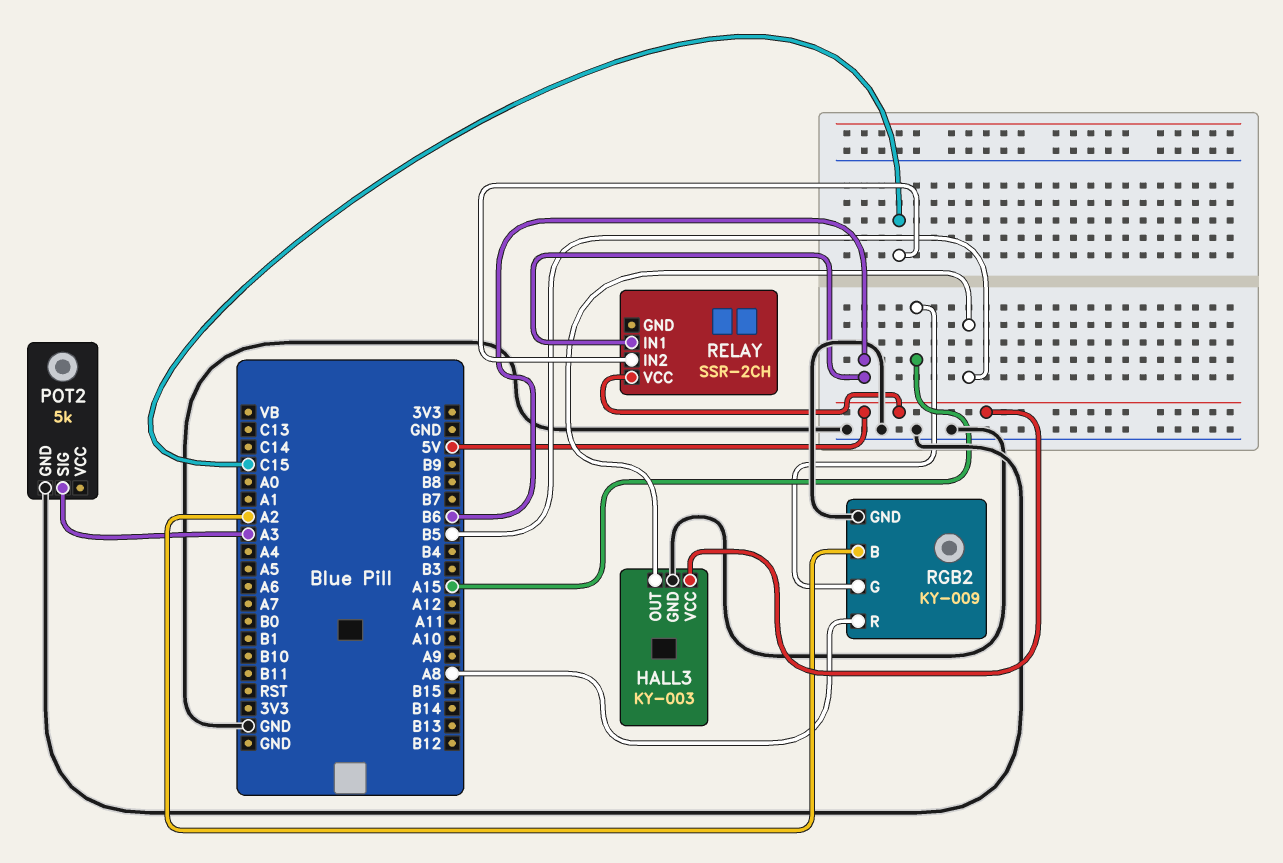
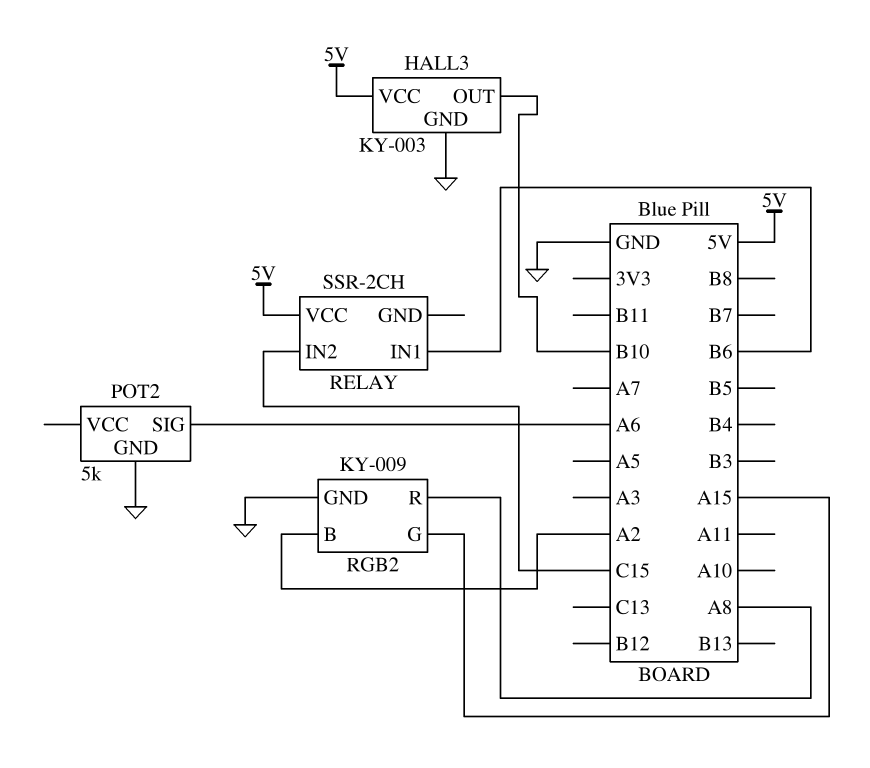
HALL3 pin OUT: B5 -> B10
POT2 pin SIG: A3 -> A6

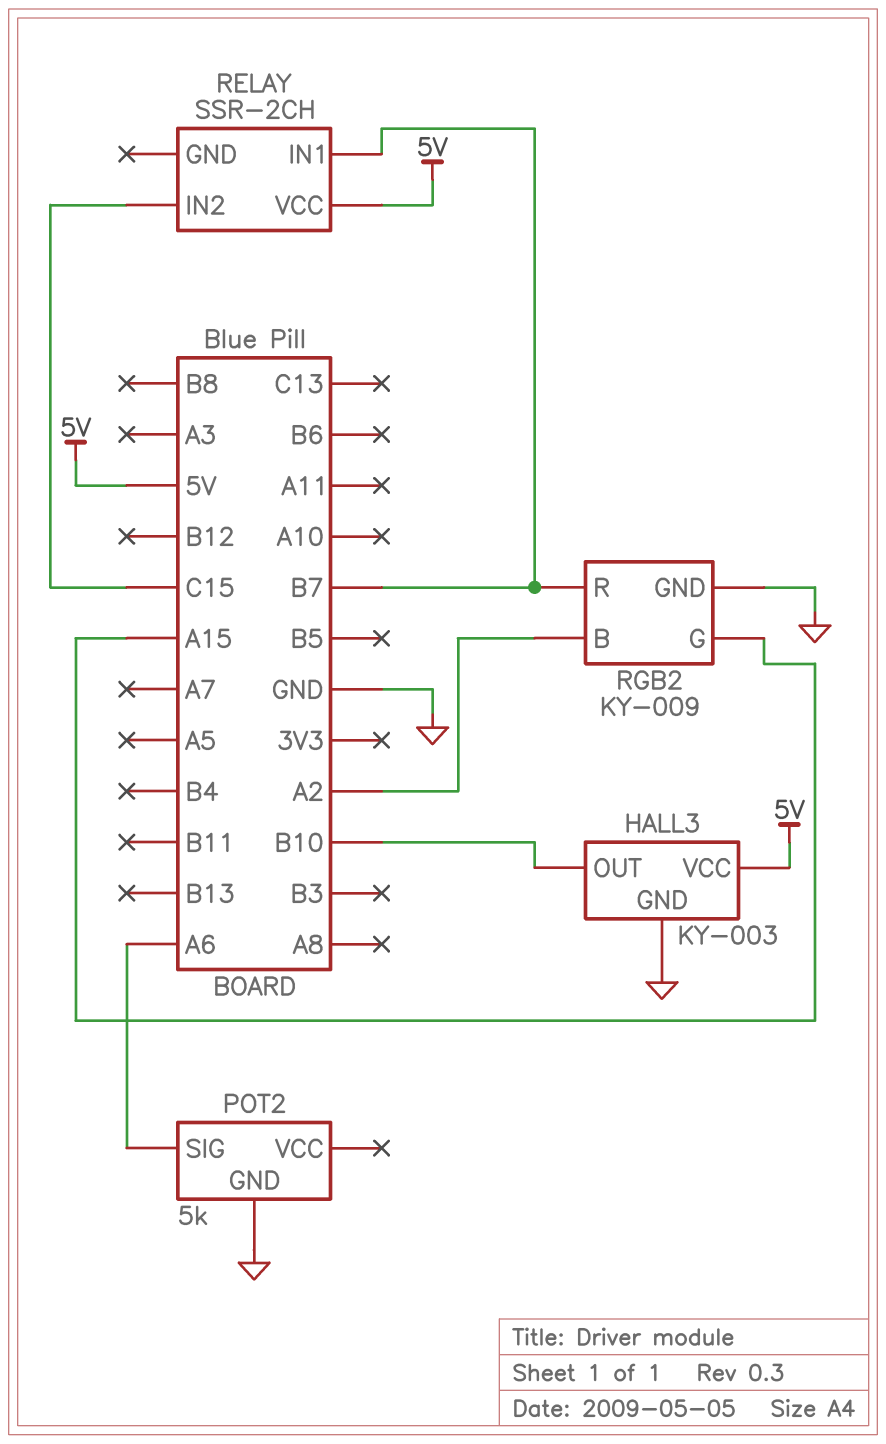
RELAY pin IN1: B6 -> B7
RGB2 pin R: A8 -> B7

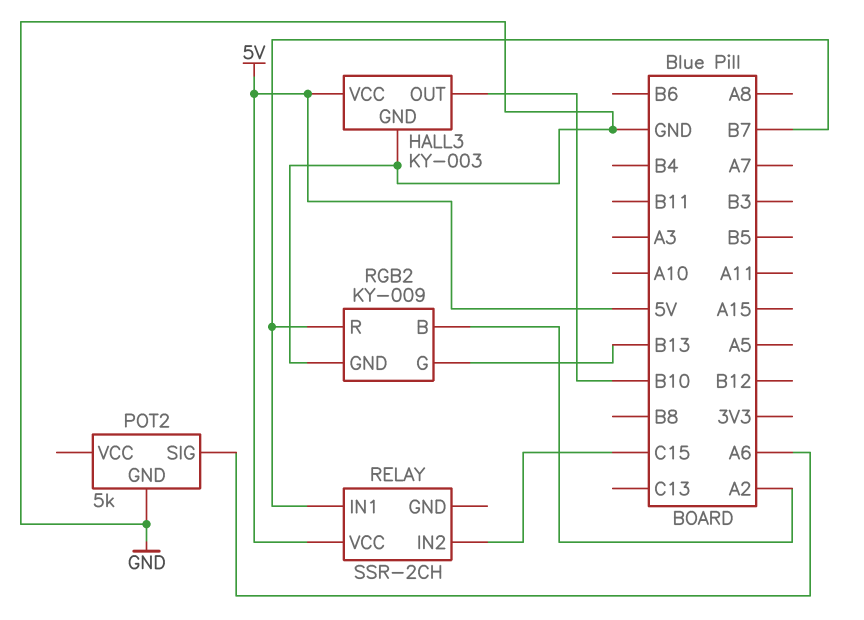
RGB2 pin G: A15 -> B13

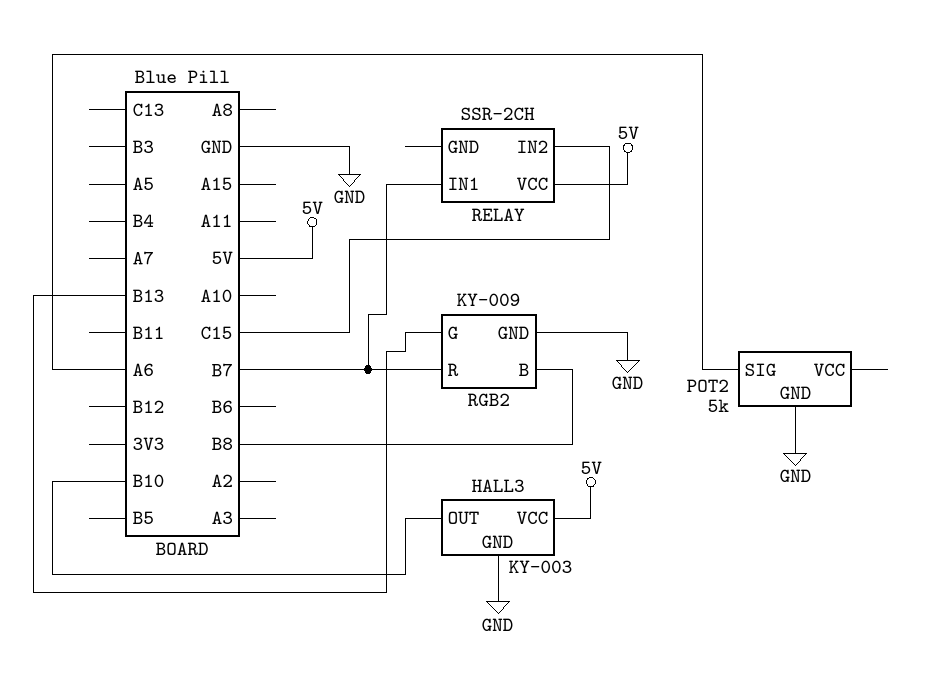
RGB2 pin B: A2 -> B8

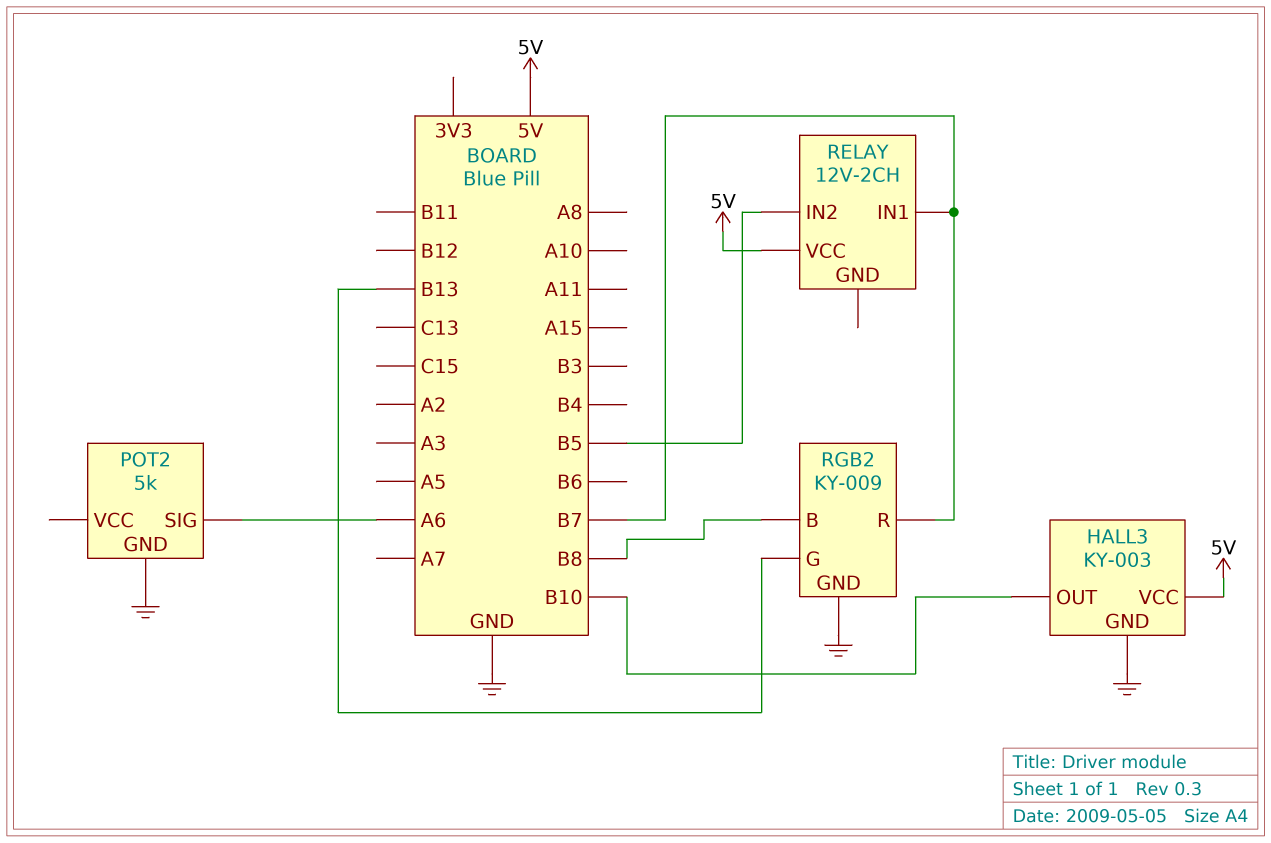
RELAY: SSR-2CH -> 12V-2CH
RELAY pin IN2: C15 -> B5

